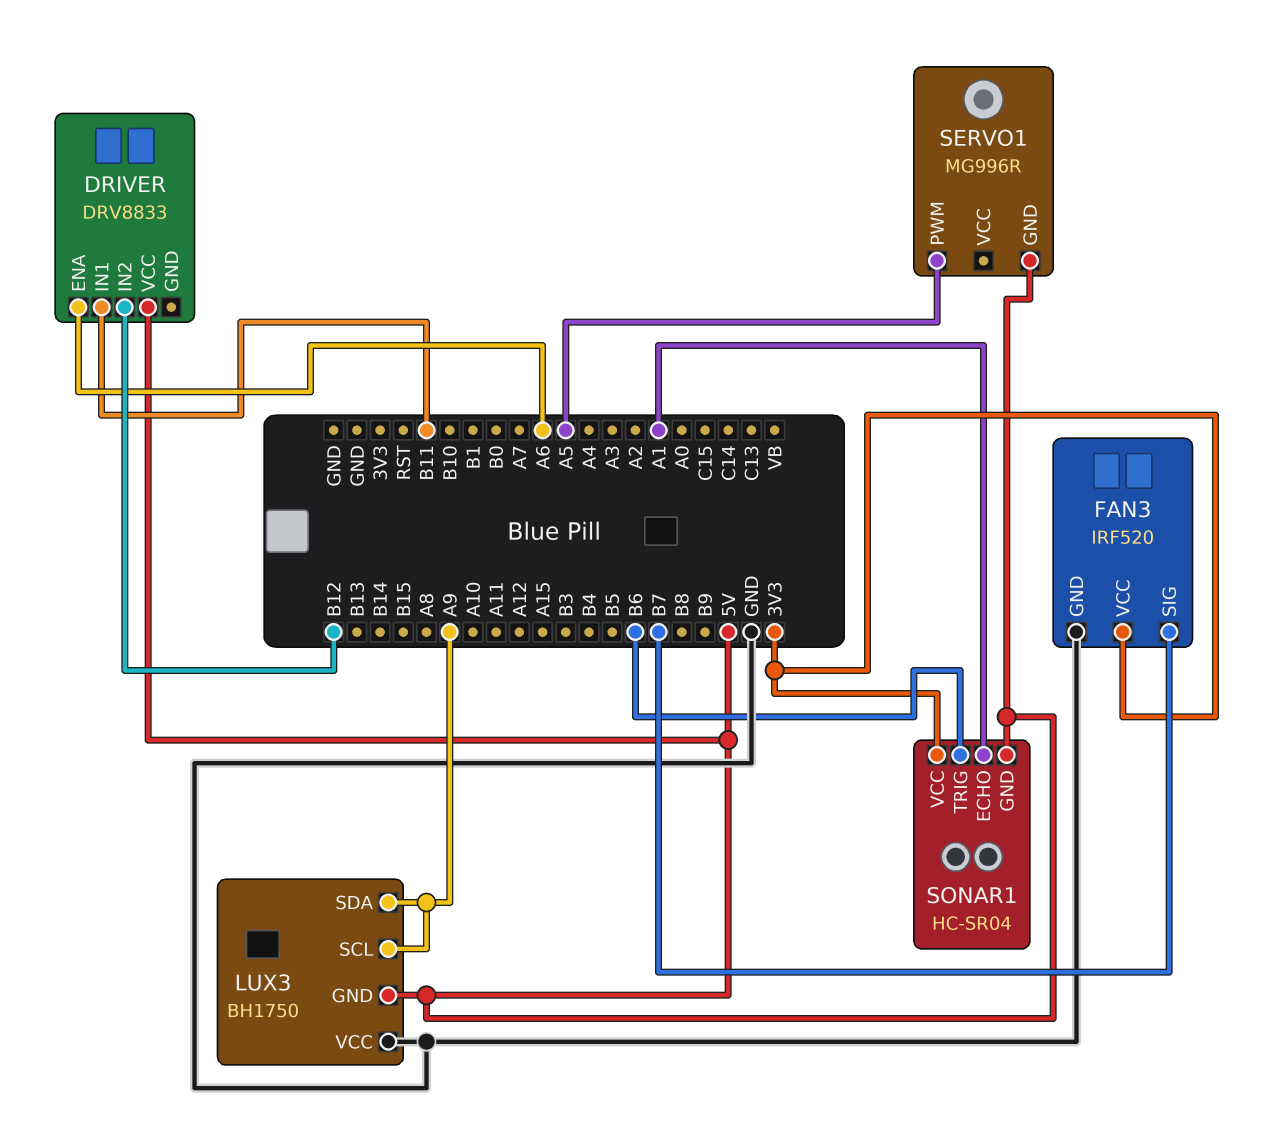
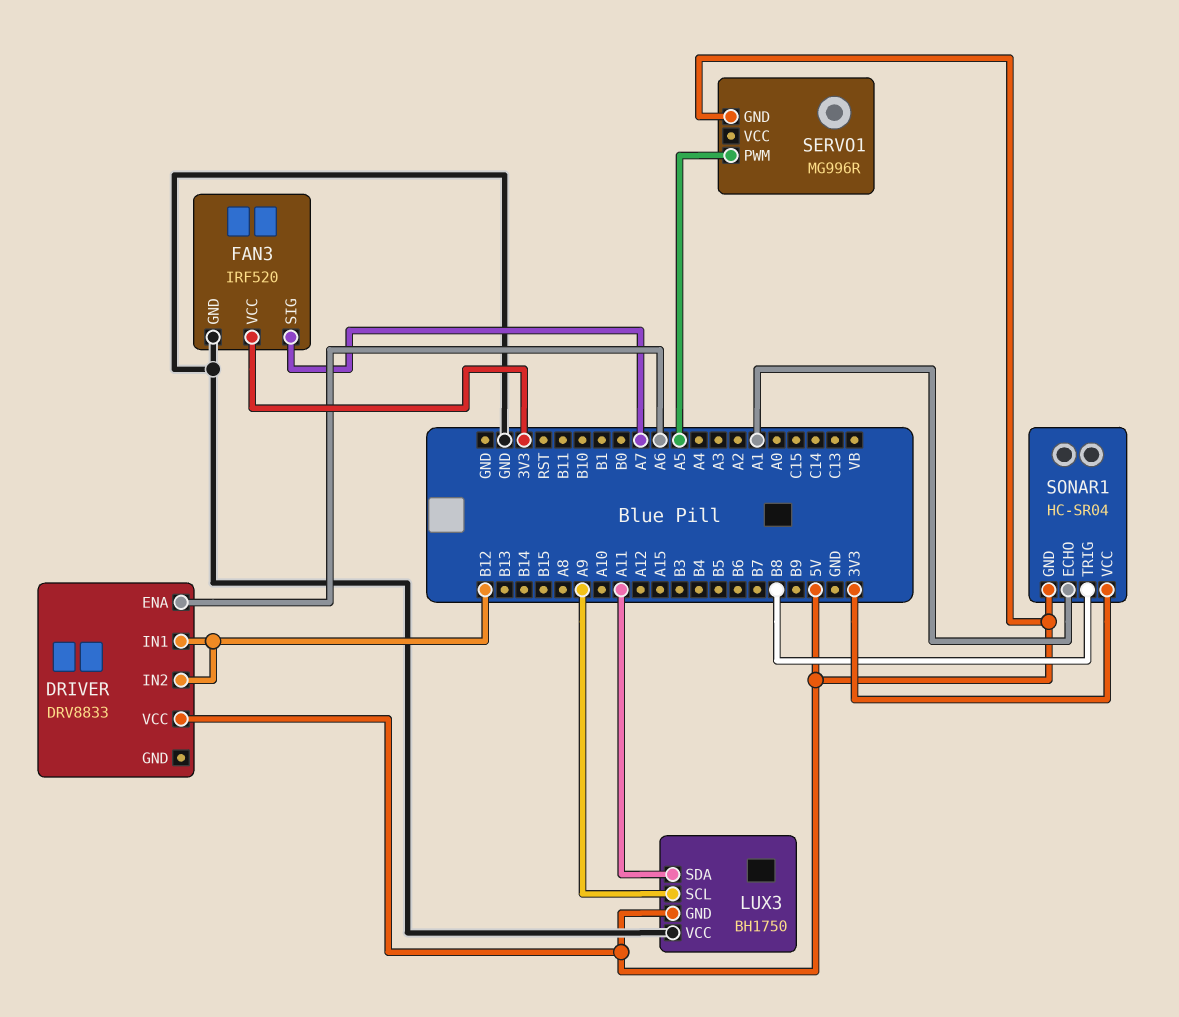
DRIVER pin IN1: B11 -> B12
FAN3 pin SIG: B7 -> A7
LUX3 pin SDA: A9 -> A11
SONAR1 pin TRIG: B6 -> B8

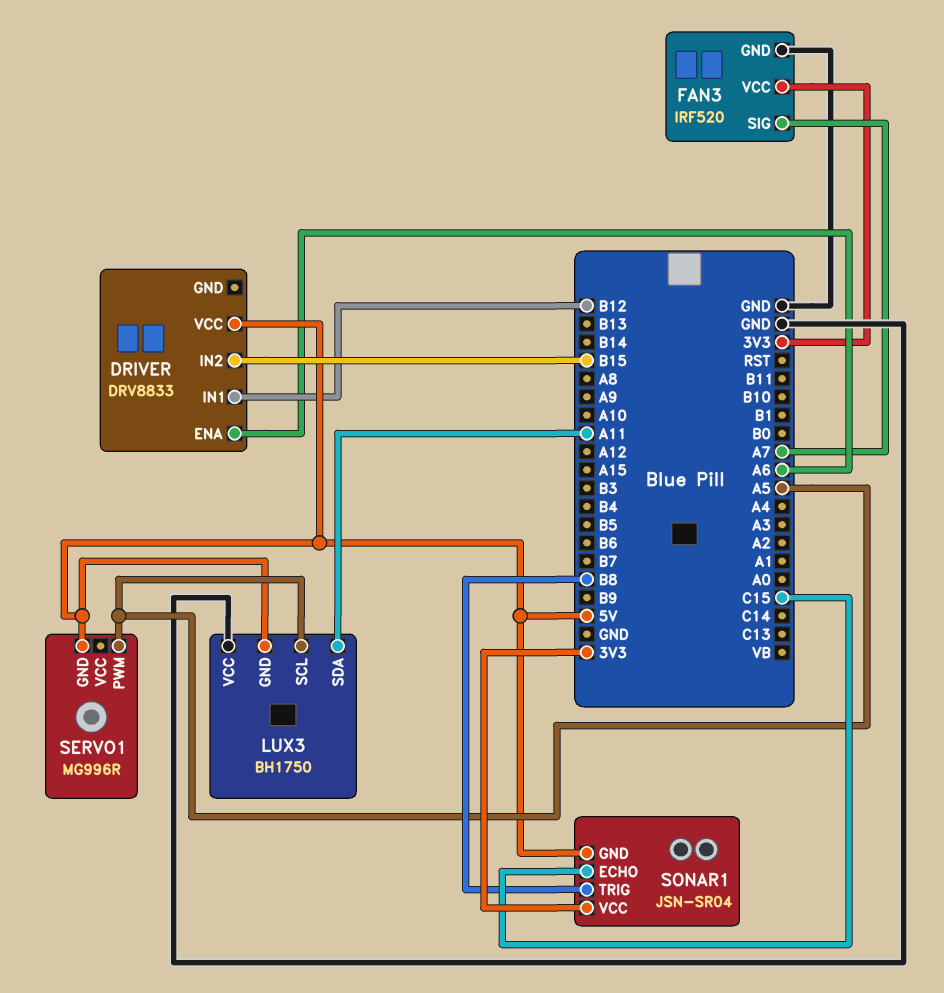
DRIVER pin IN2: B12 -> B15
LUX3 pin SCL: A9 -> A5
SONAR1: HC-SR04 -> JSN-SR04
SONAR1 pin ECHO: A1 -> C15

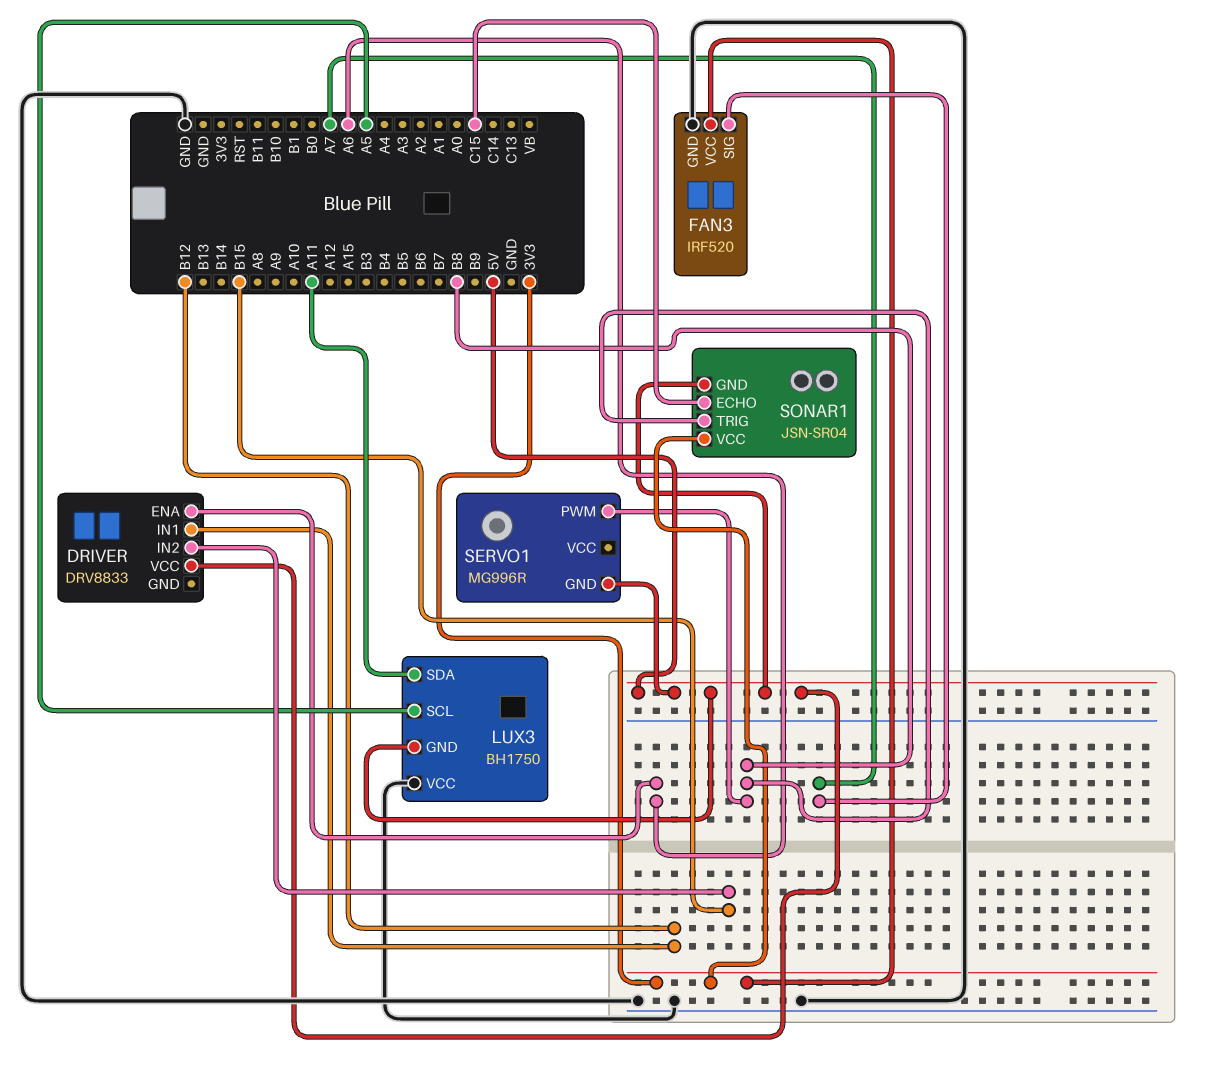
SERVO1 pin PWM: A5 -> B8

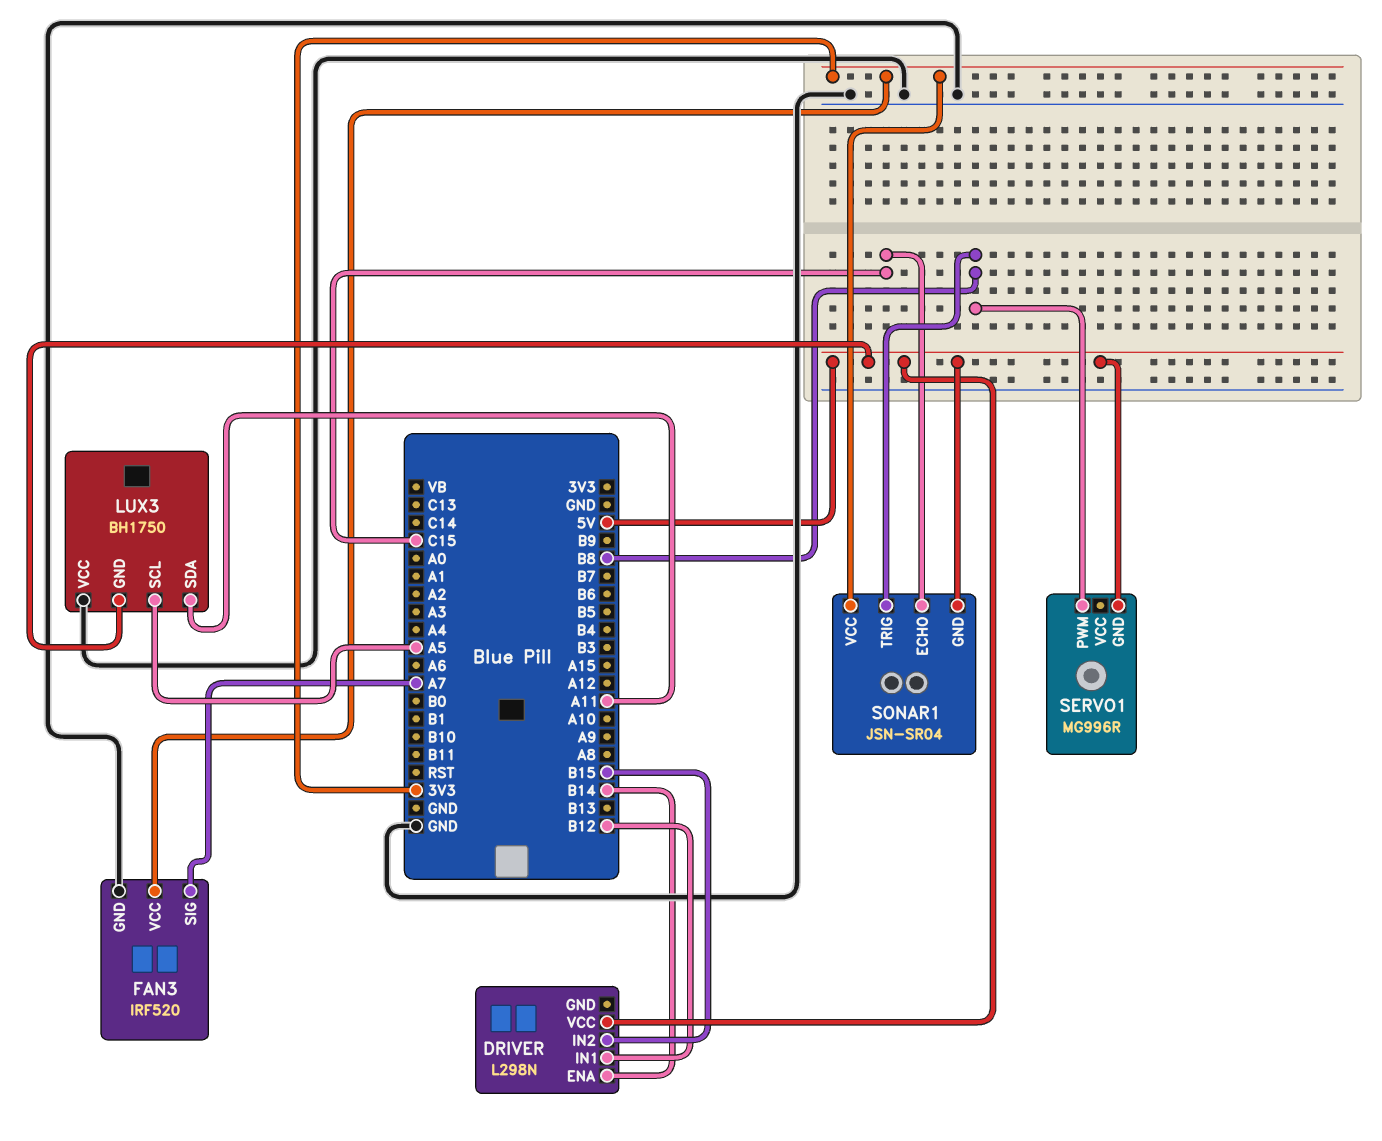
DRIVER: DRV8833 -> L298N
DRIVER pin ENA: A6 -> B14

